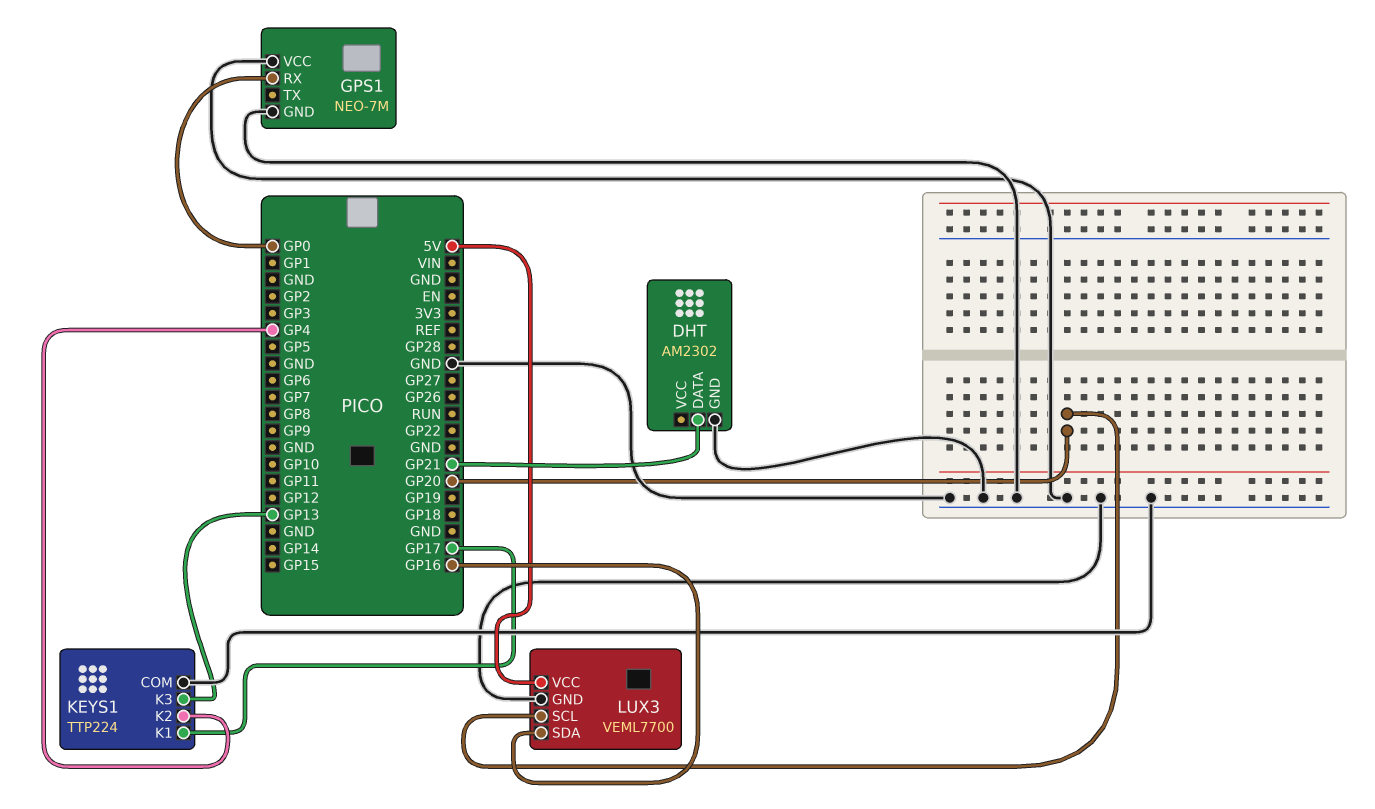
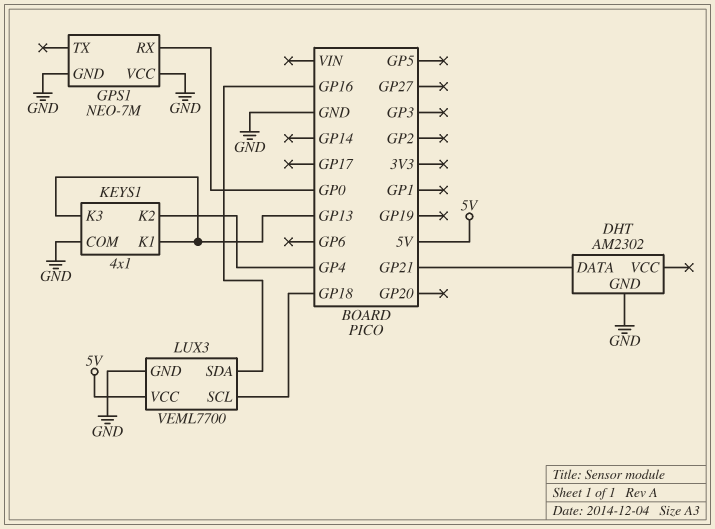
KEYS1: TTP224 -> 4x1
KEYS1 pin K1: GP17 -> GP13
LUX3 pin SCL: GP20 -> GP18

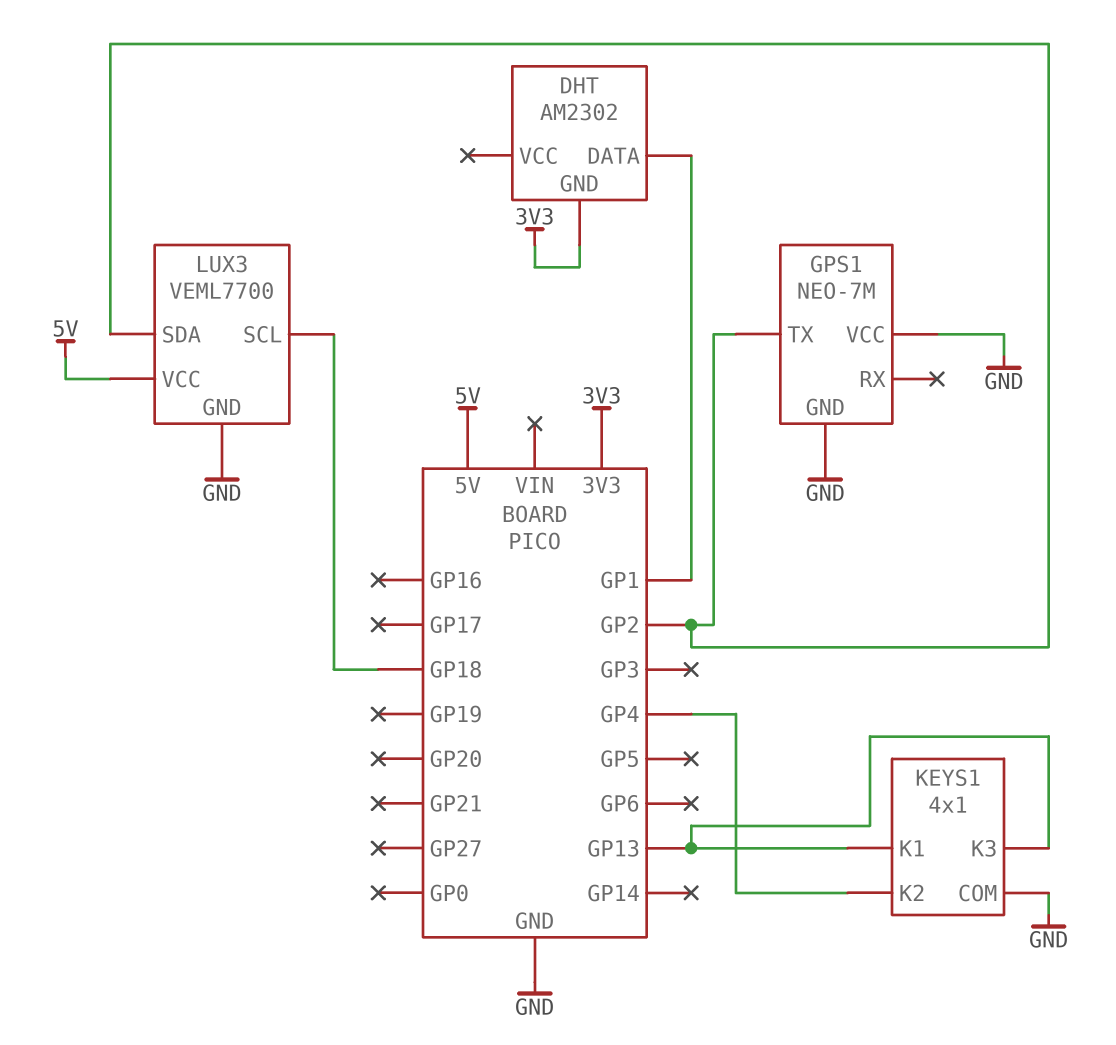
DHT pin DATA: GP21 -> GP1
DHT pin GND: GND -> 3V3
GPS1 pin RX: GP0 -> none
GPS1 pin TX: none -> GP2
LUX3 pin SDA: GP16 -> GP2

